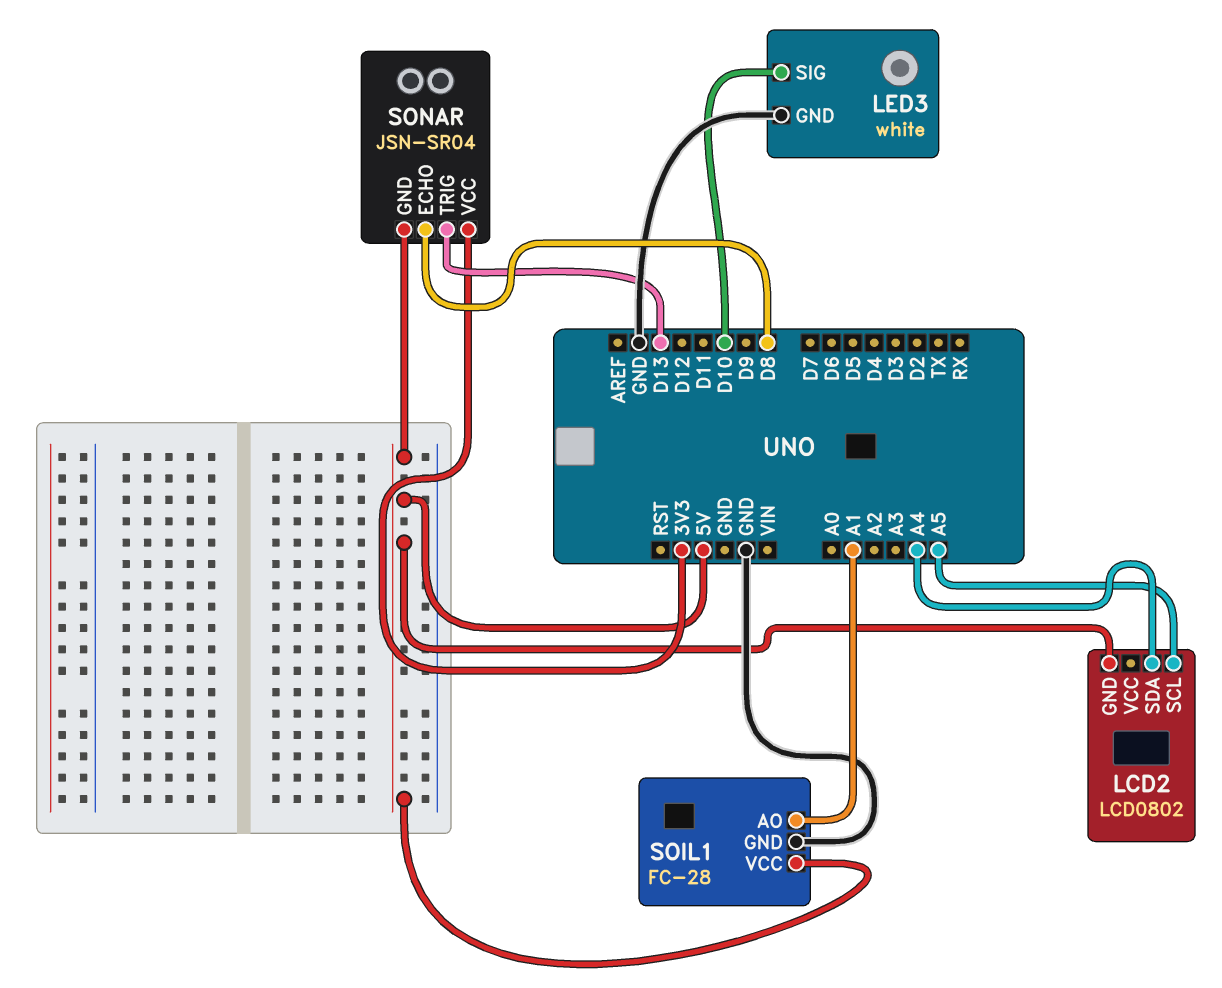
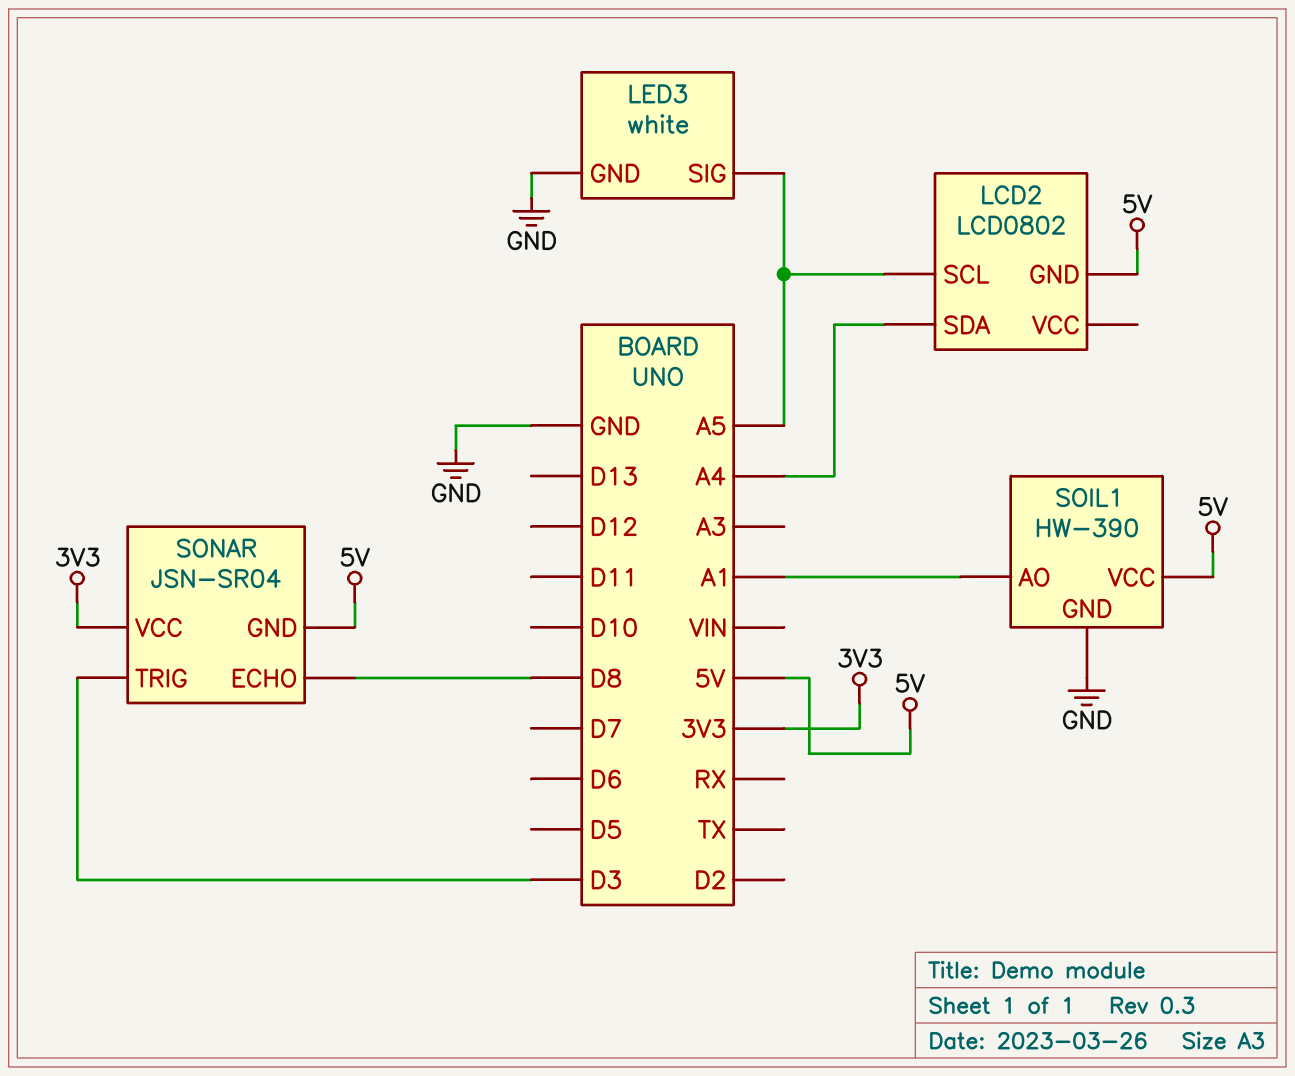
LED3 pin SIG: D10 -> A5
SOIL1: FC-28 -> HW-390
SONAR pin TRIG: D13 -> D3

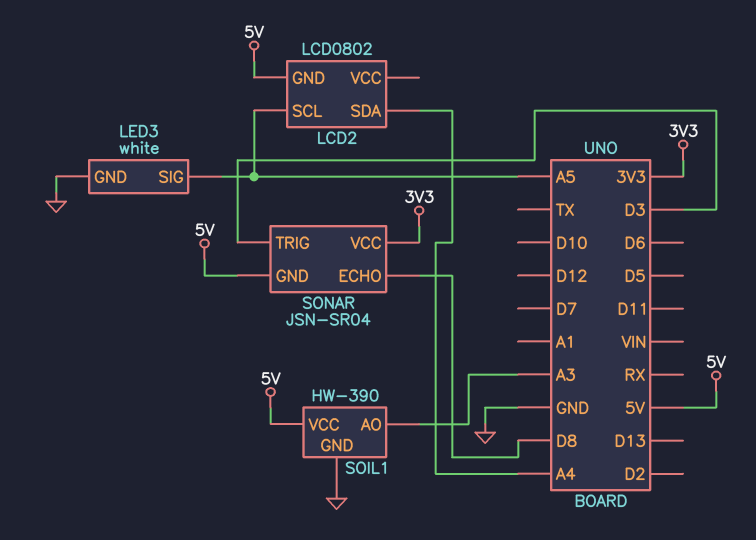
SOIL1 pin AO: A1 -> A3

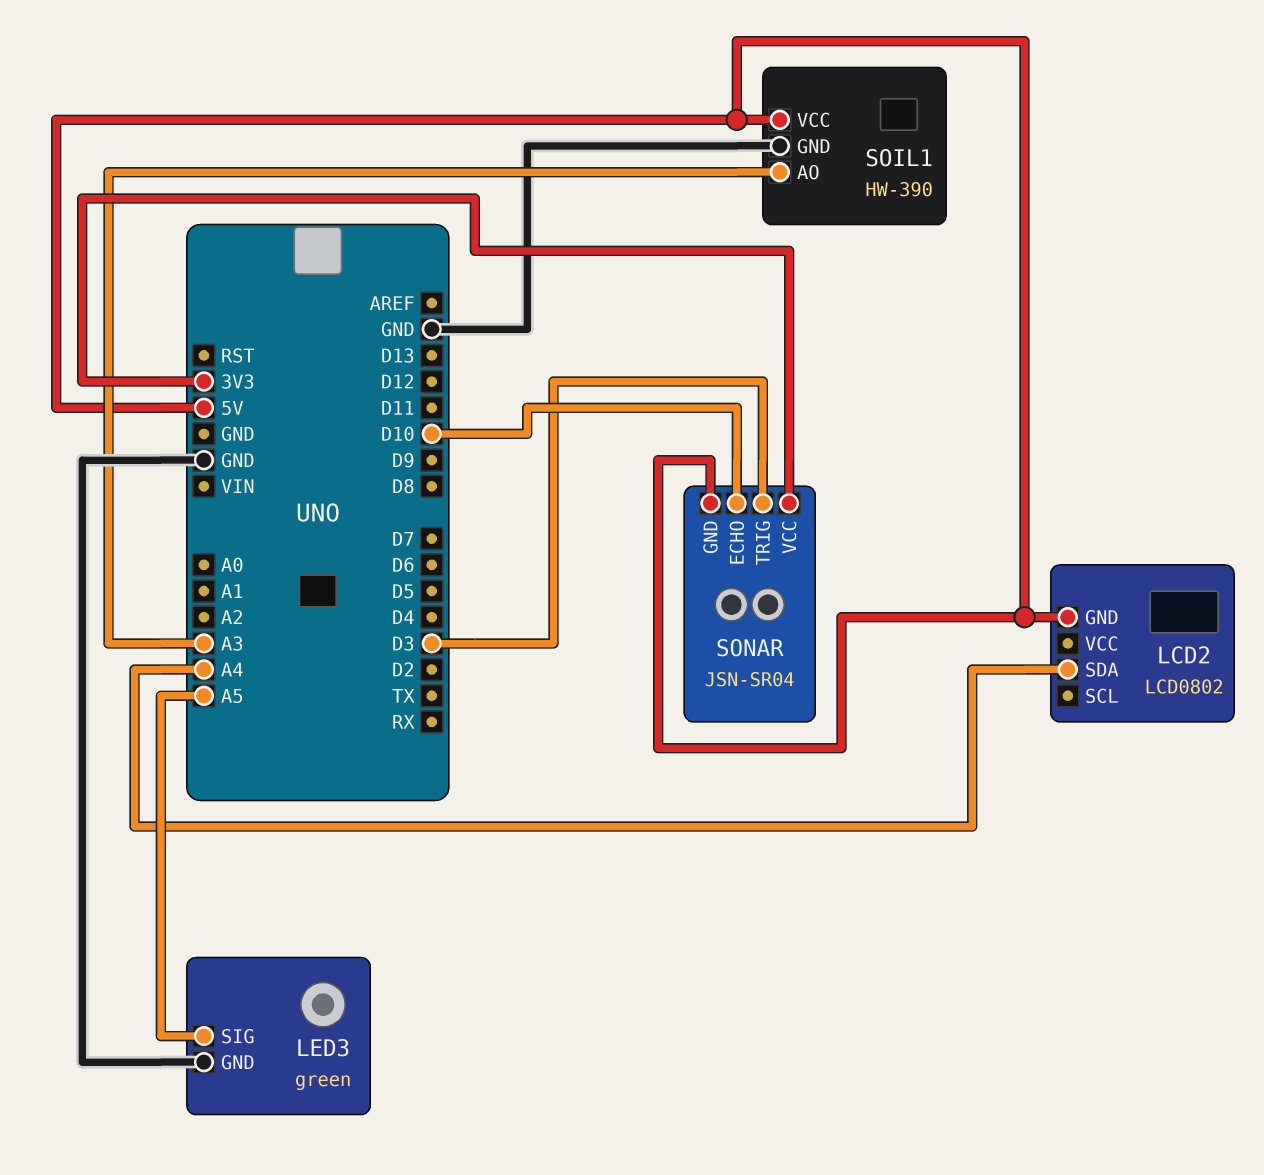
LCD2 pin SCL: A5 -> none
LED3: white -> green
SONAR pin ECHO: D8 -> D10

